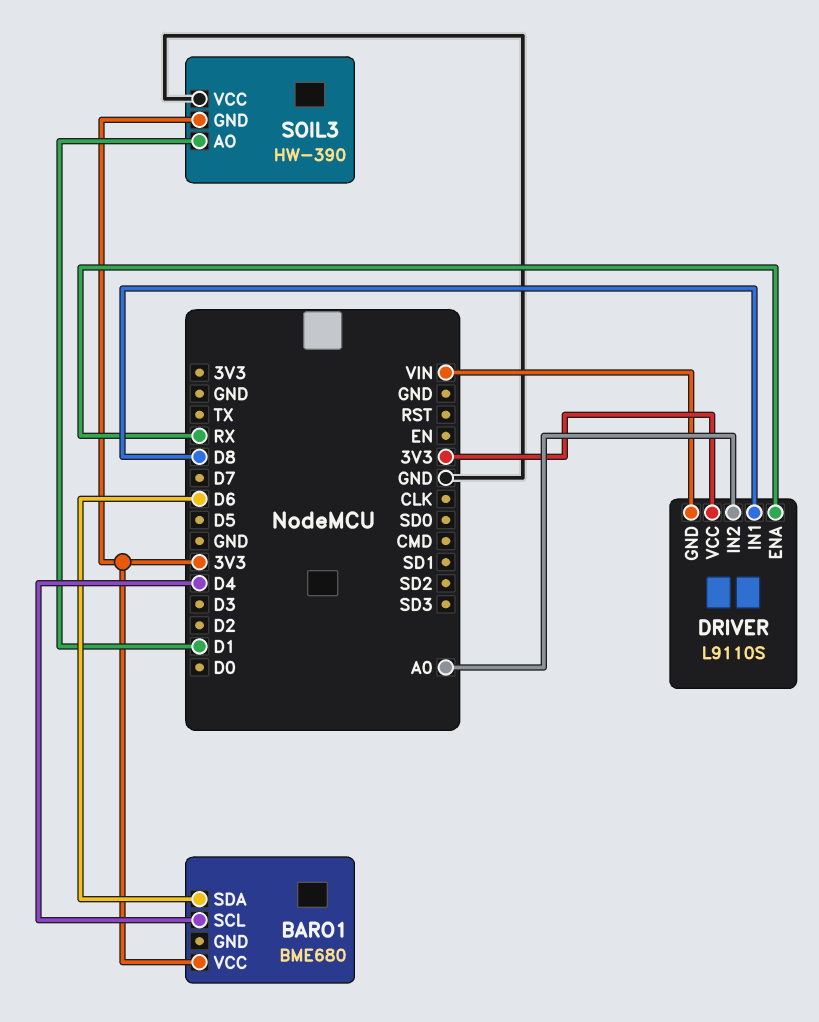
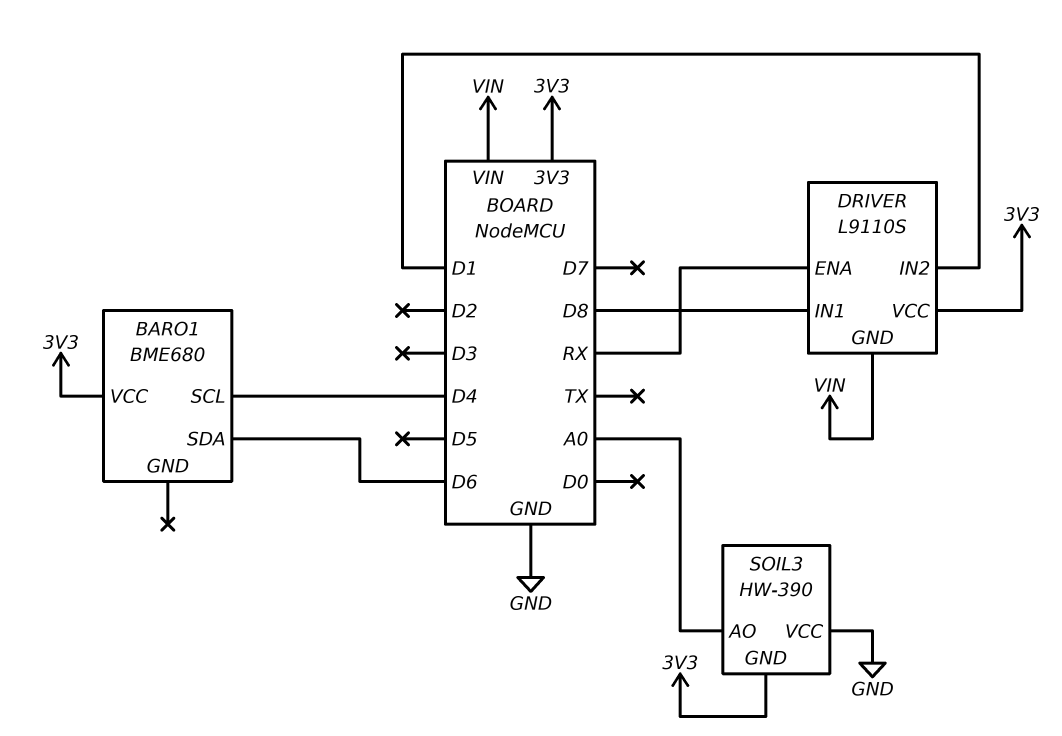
DRIVER pin IN2: A0 -> D1
SOIL3 pin AO: D1 -> A0

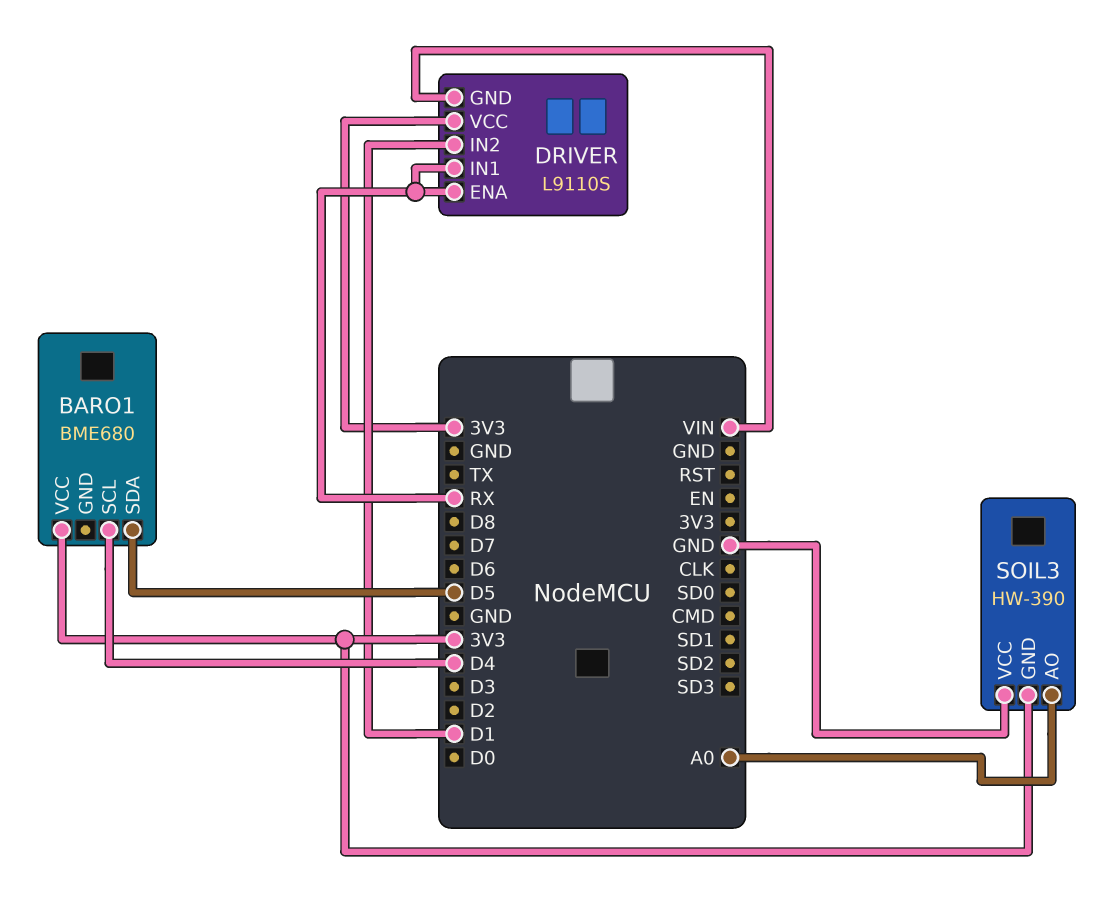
BARO1 pin SDA: D6 -> D5
DRIVER pin IN1: D8 -> RX

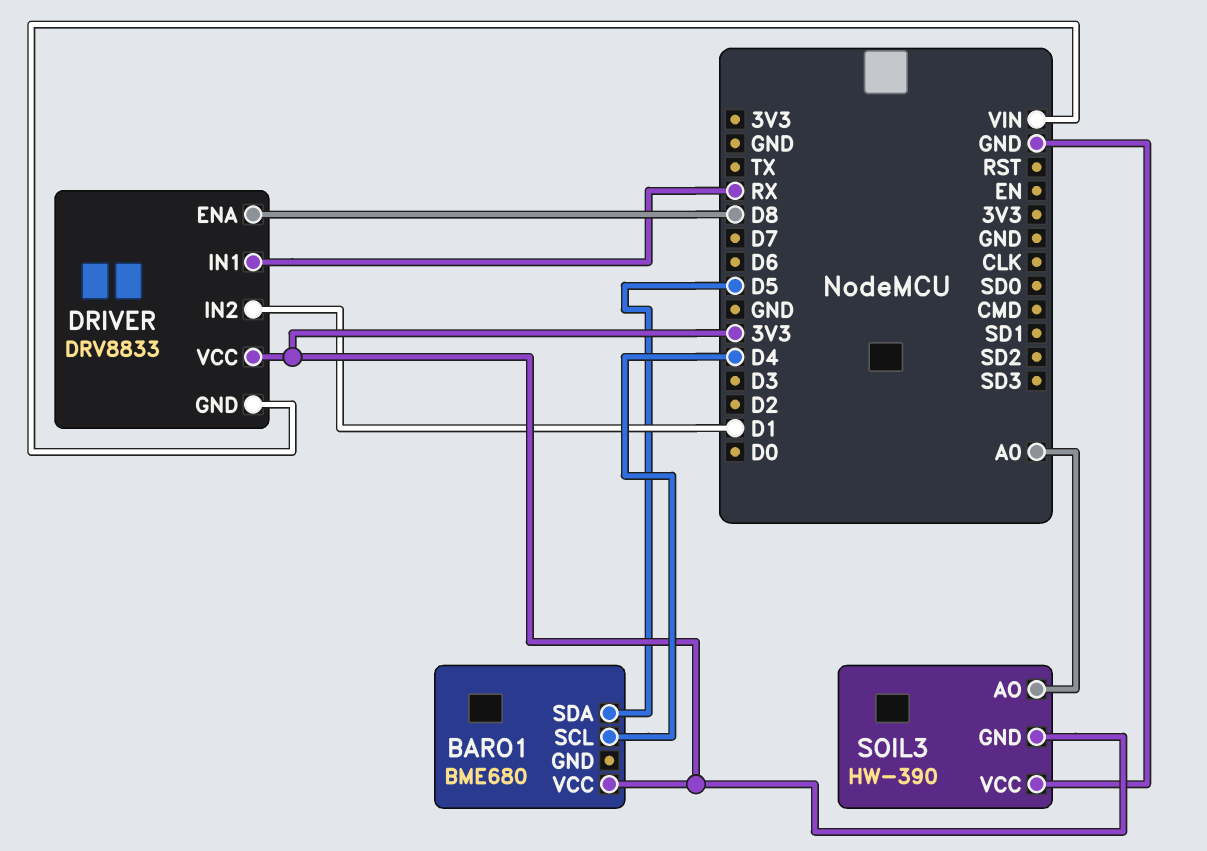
DRIVER: L9110S -> DRV8833
DRIVER pin ENA: RX -> D8

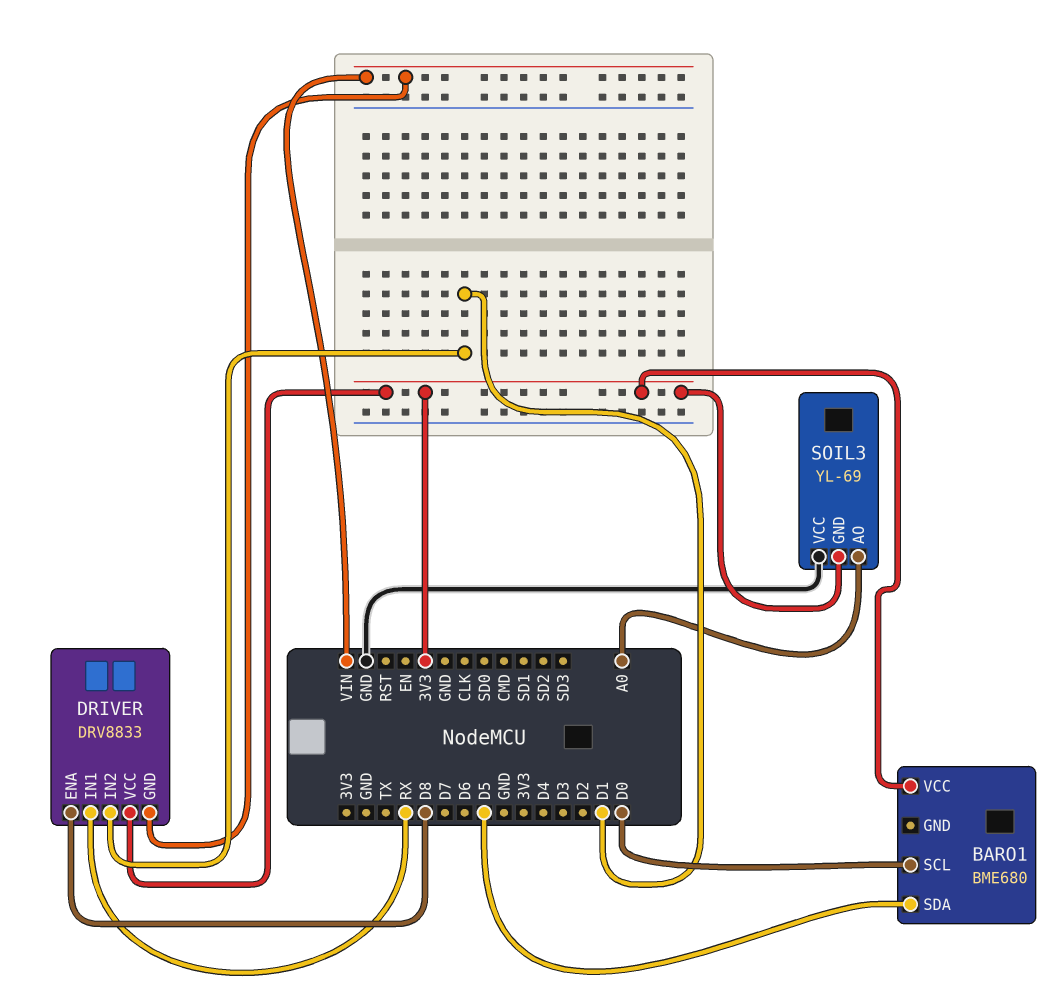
BARO1 pin SCL: D4 -> D0
SOIL3: HW-390 -> YL-69

